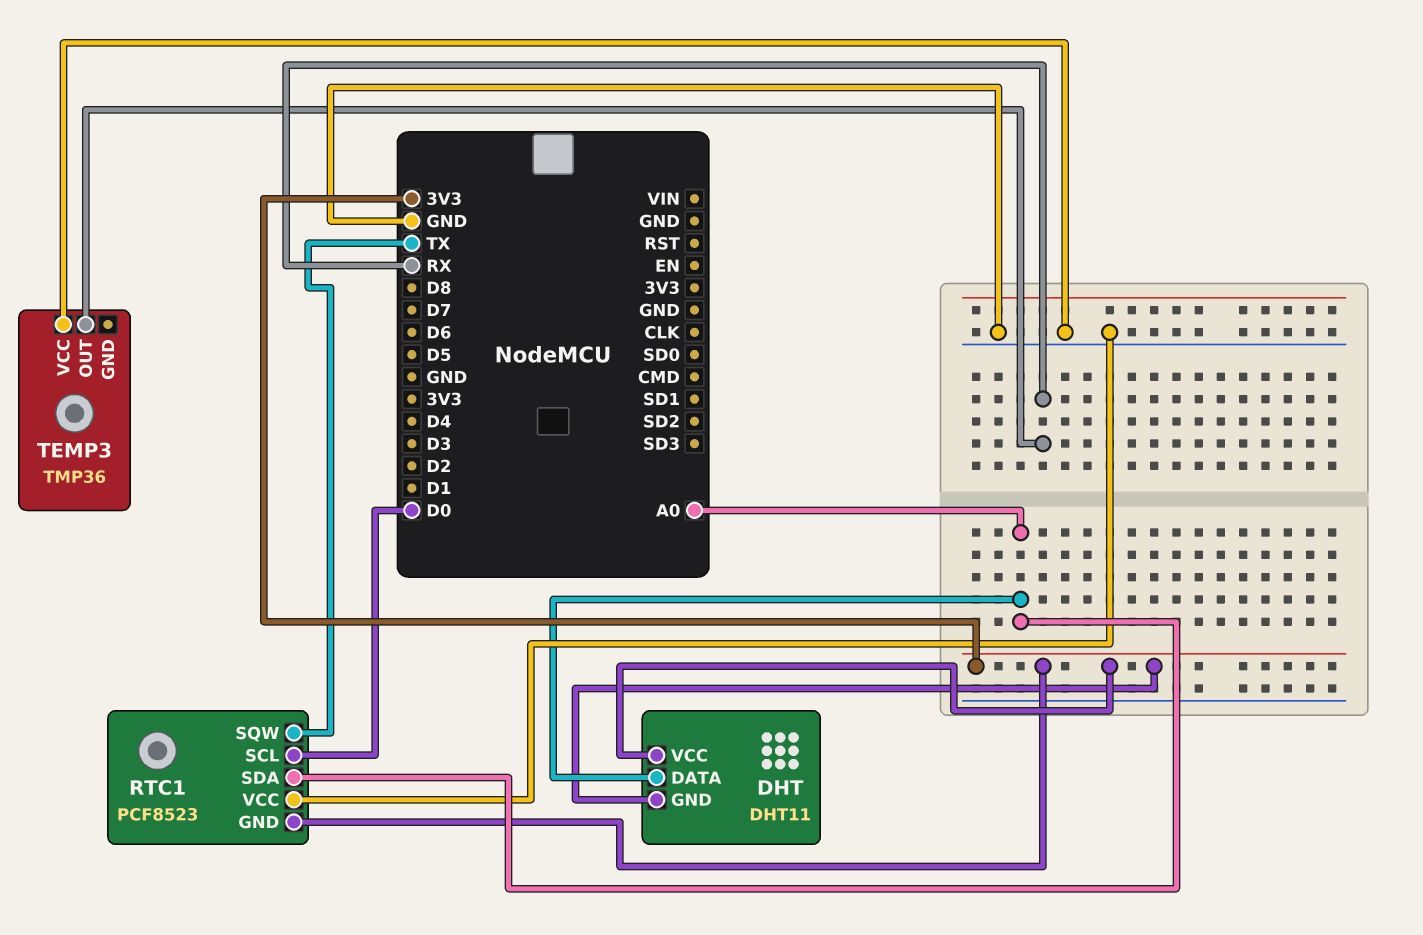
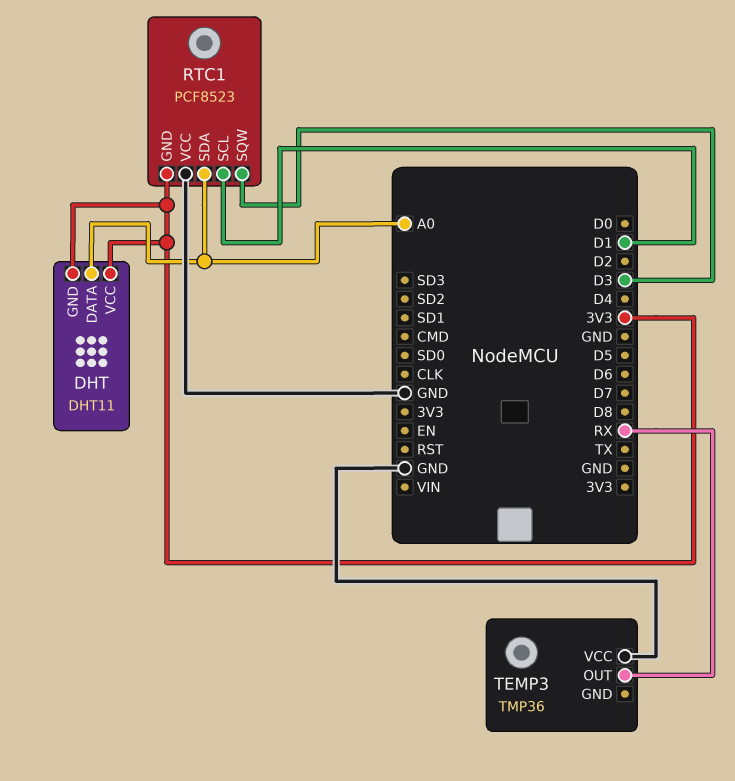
RTC1 pin SCL: D0 -> D1
RTC1 pin SQW: TX -> D3

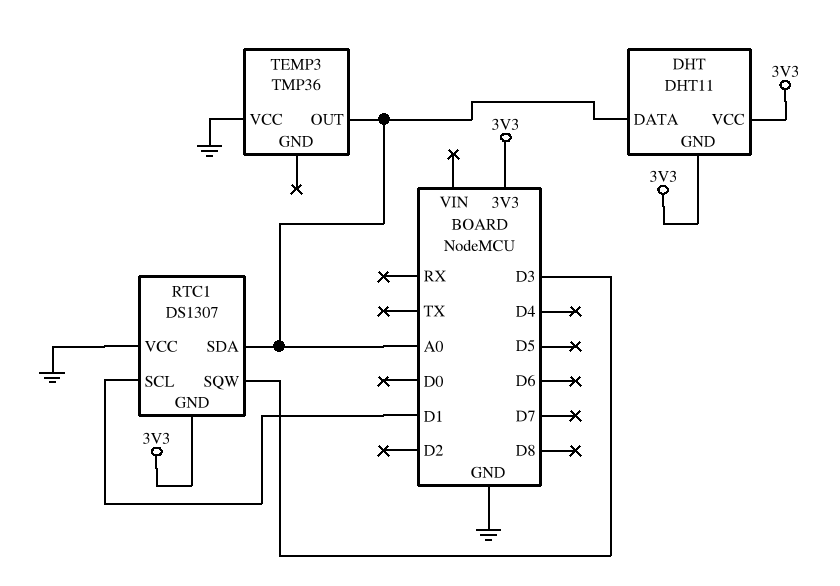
RTC1: PCF8523 -> DS1307
TEMP3 pin OUT: RX -> A0

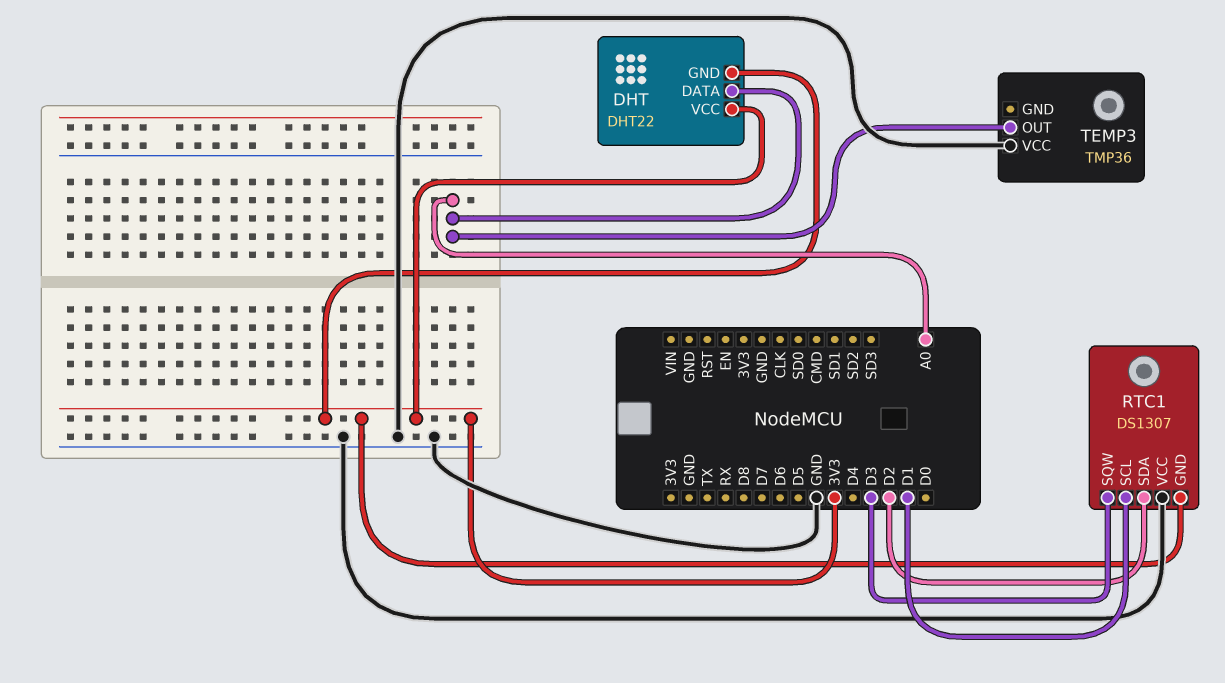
DHT: DHT11 -> DHT22
RTC1 pin SDA: A0 -> D2

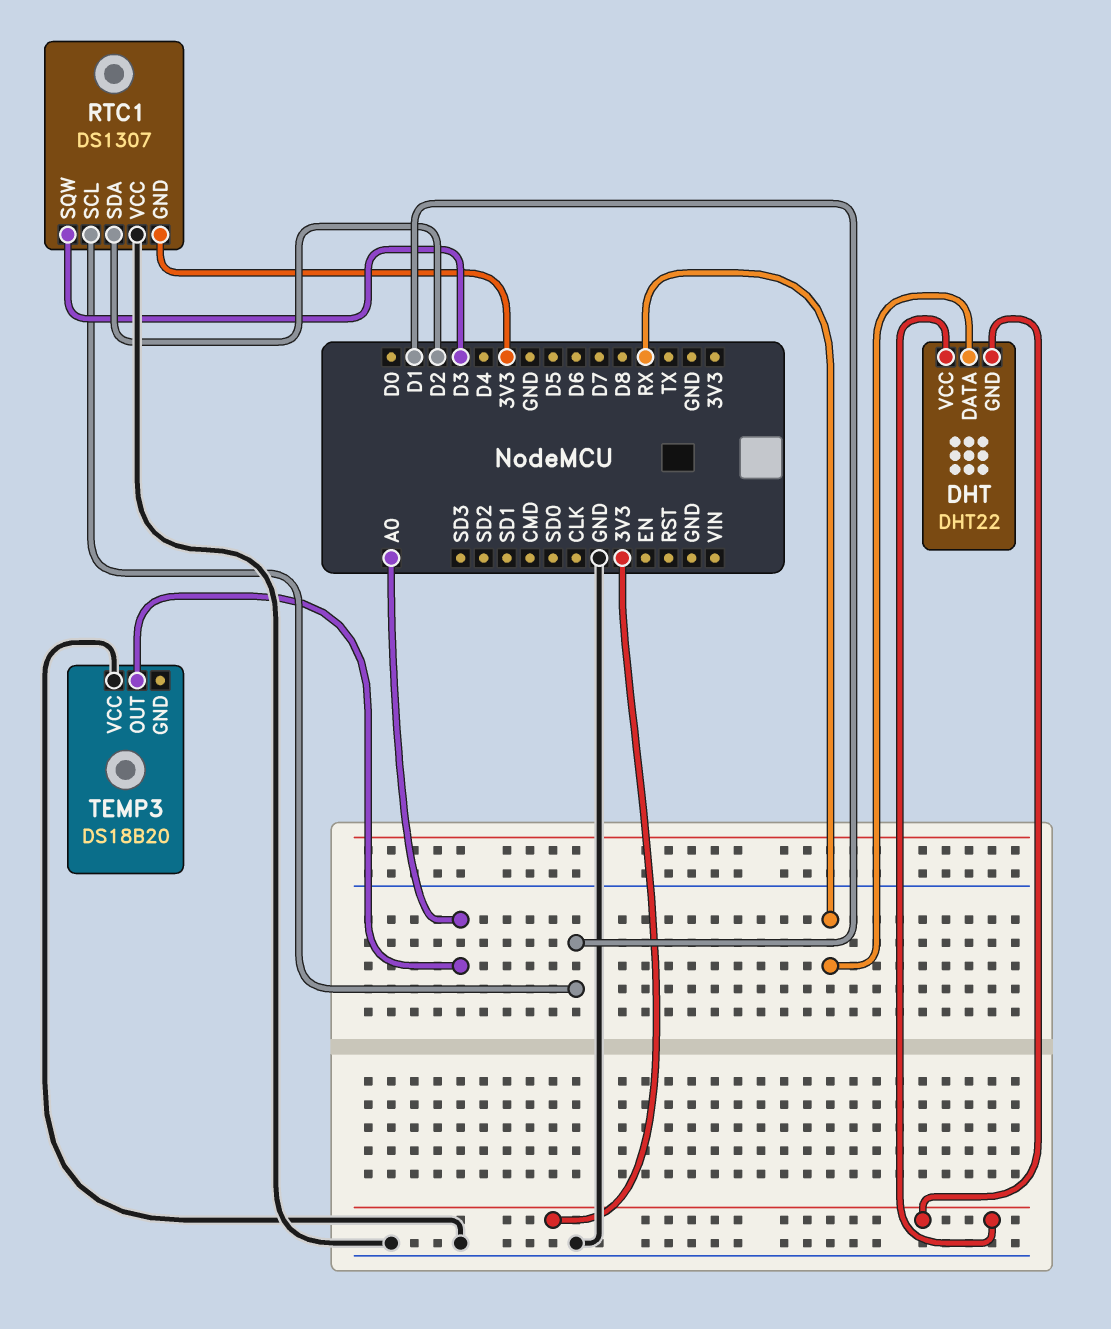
DHT pin DATA: A0 -> RX
TEMP3: TMP36 -> DS18B20

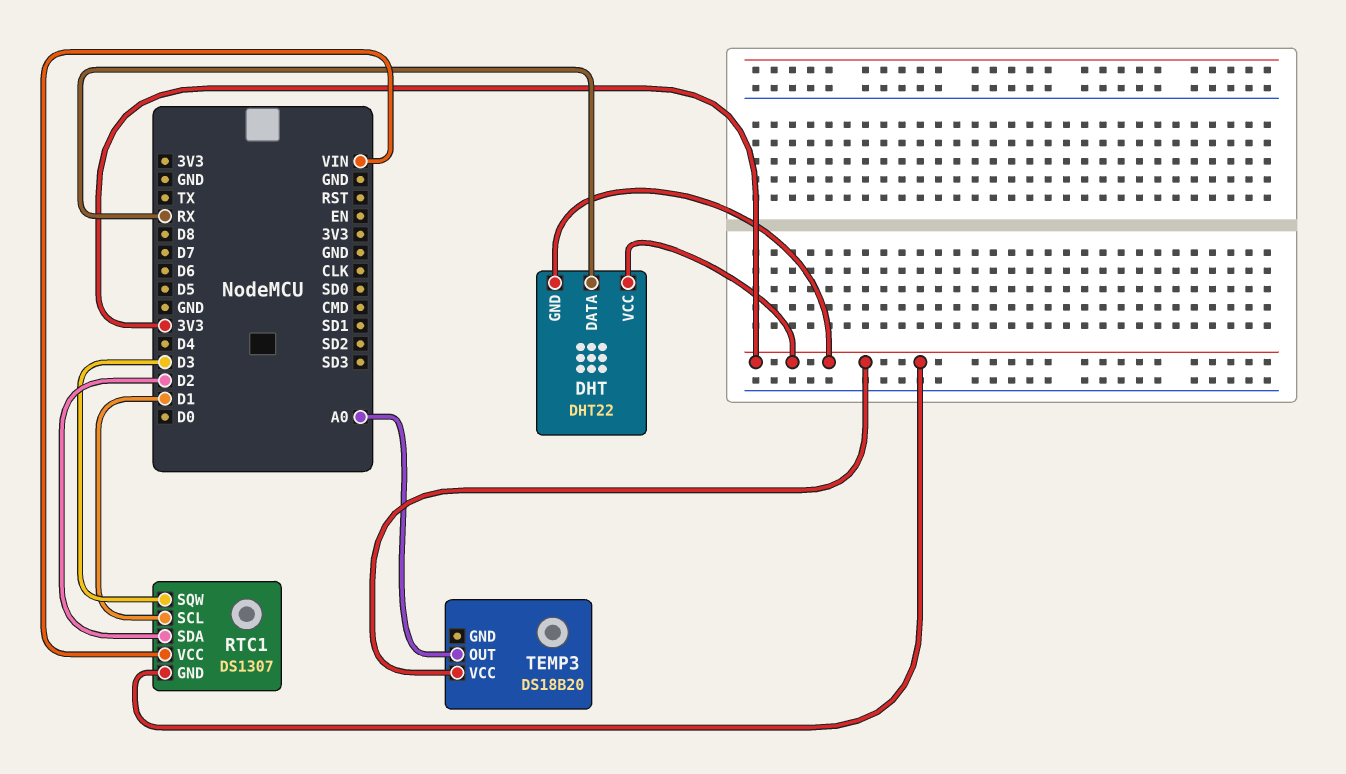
RTC1 pin VCC: GND -> VIN
TEMP3 pin VCC: GND -> 3V3

